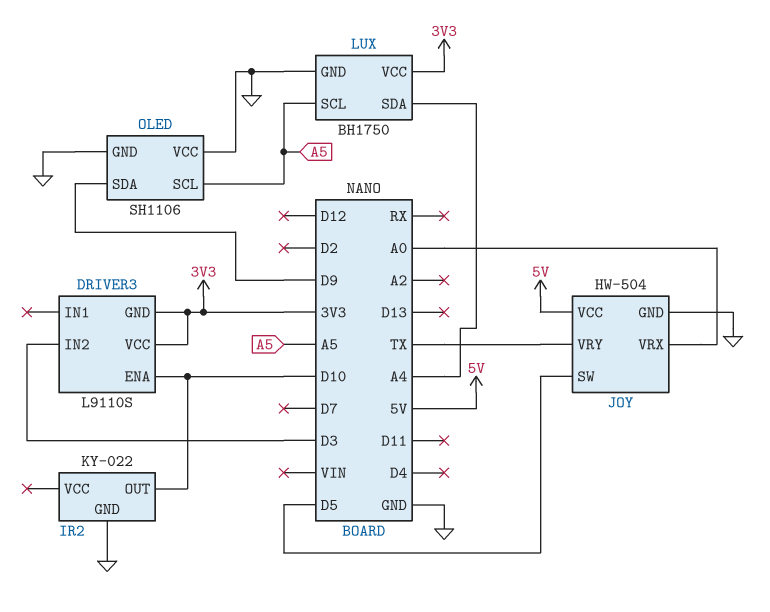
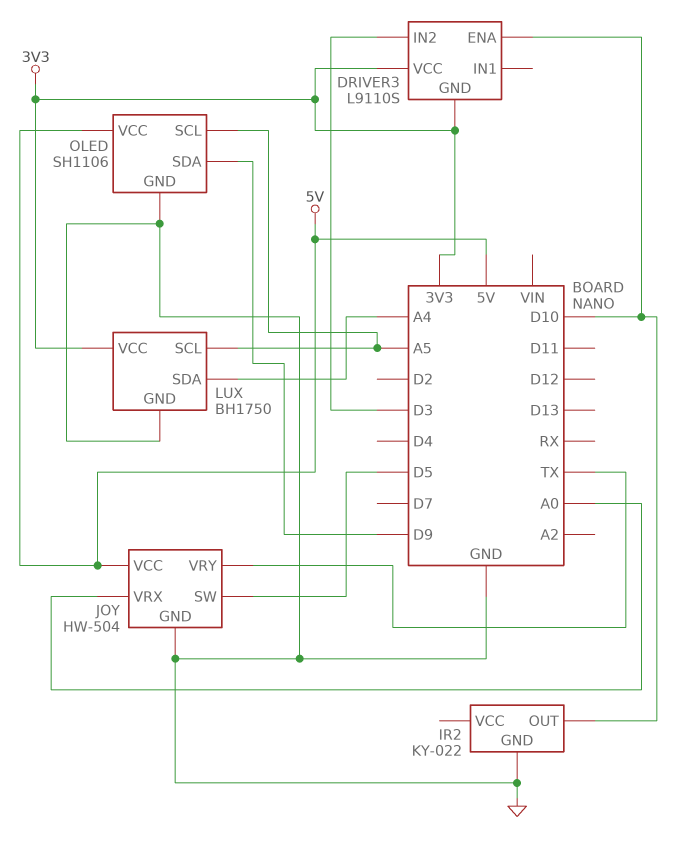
OLED pin VCC: GND -> 5V

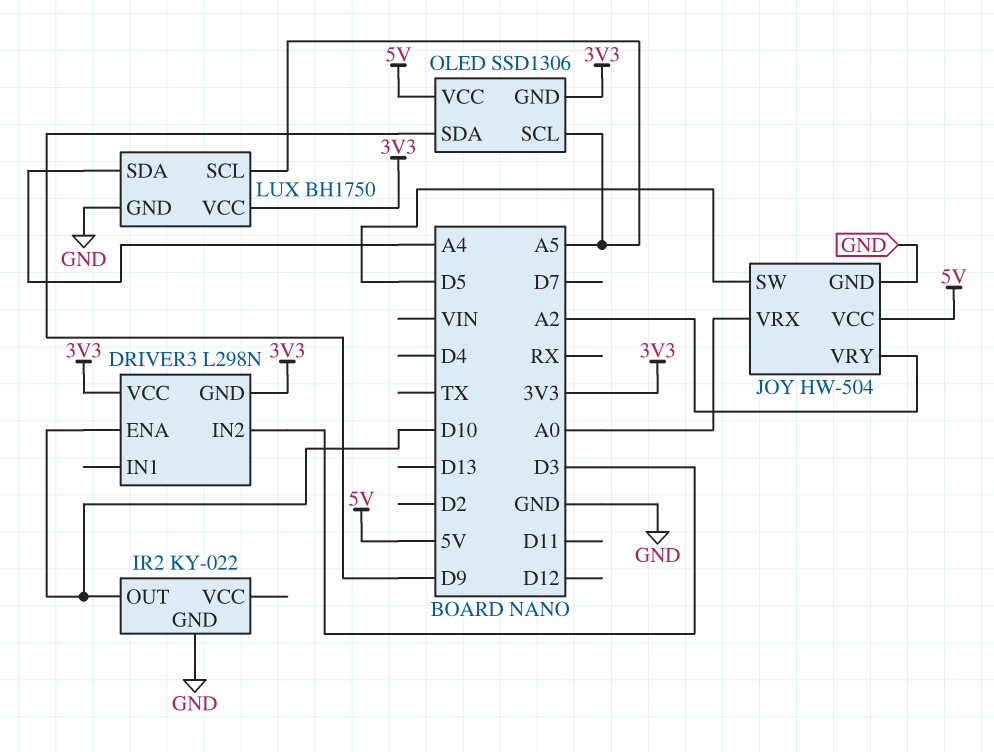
DRIVER3: L9110S -> L298N
JOY pin VRY: TX -> A2
OLED: SH1106 -> SSD1306
OLED pin GND: GND -> 3V3

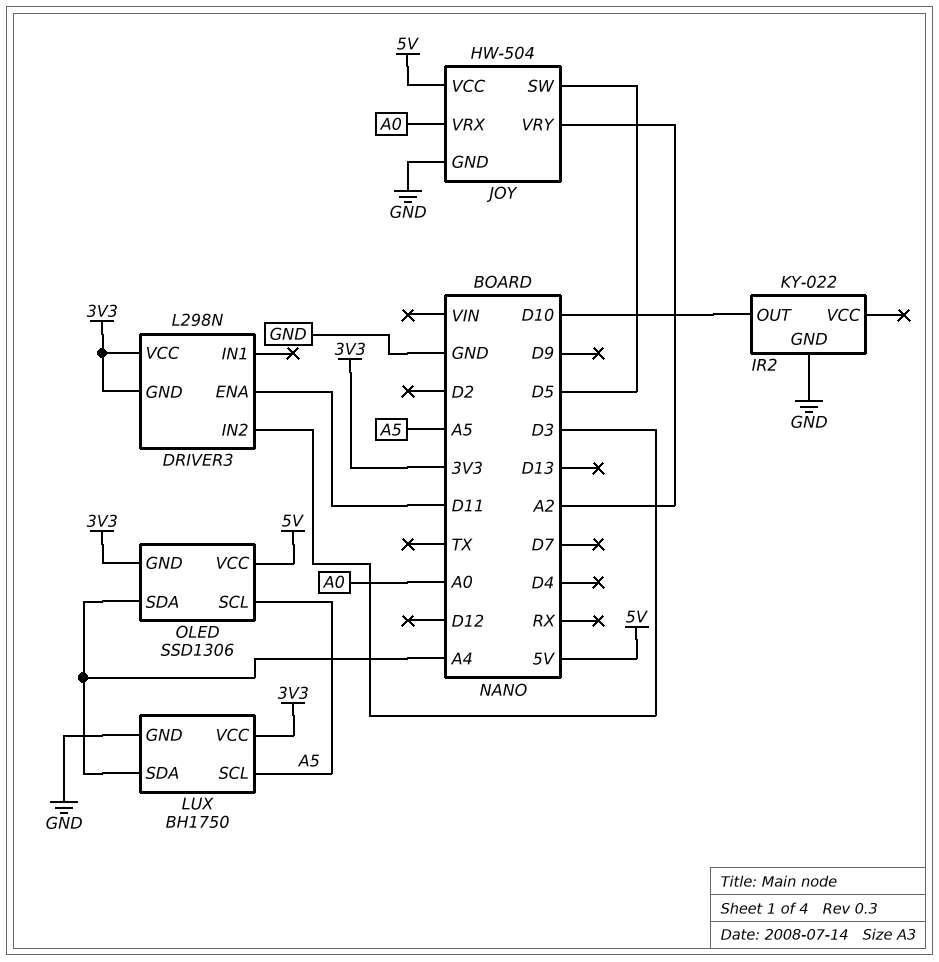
DRIVER3 pin ENA: D10 -> D11
OLED pin SDA: D9 -> A4

